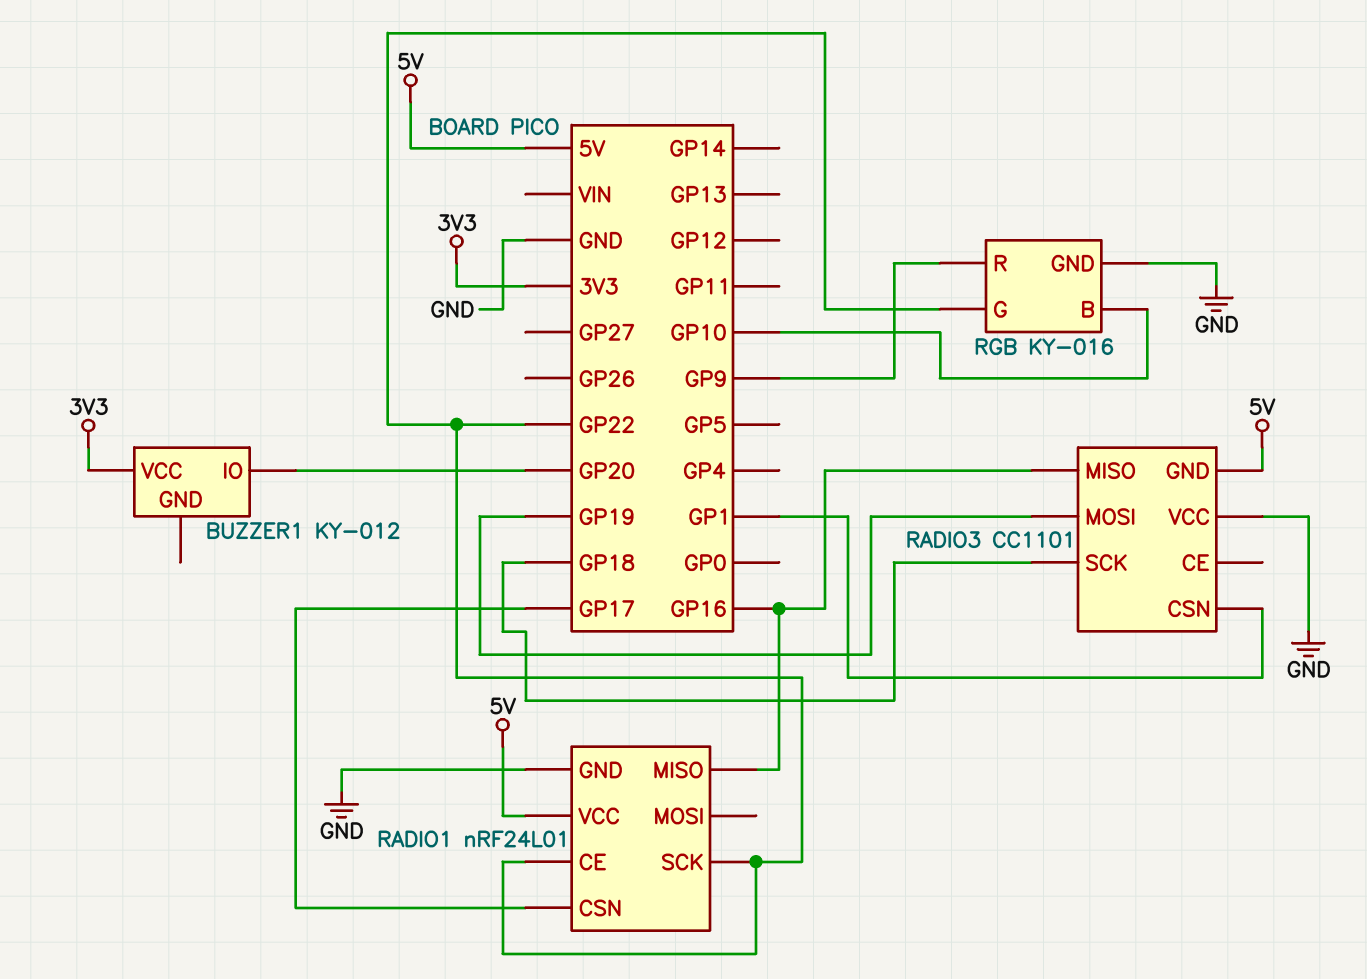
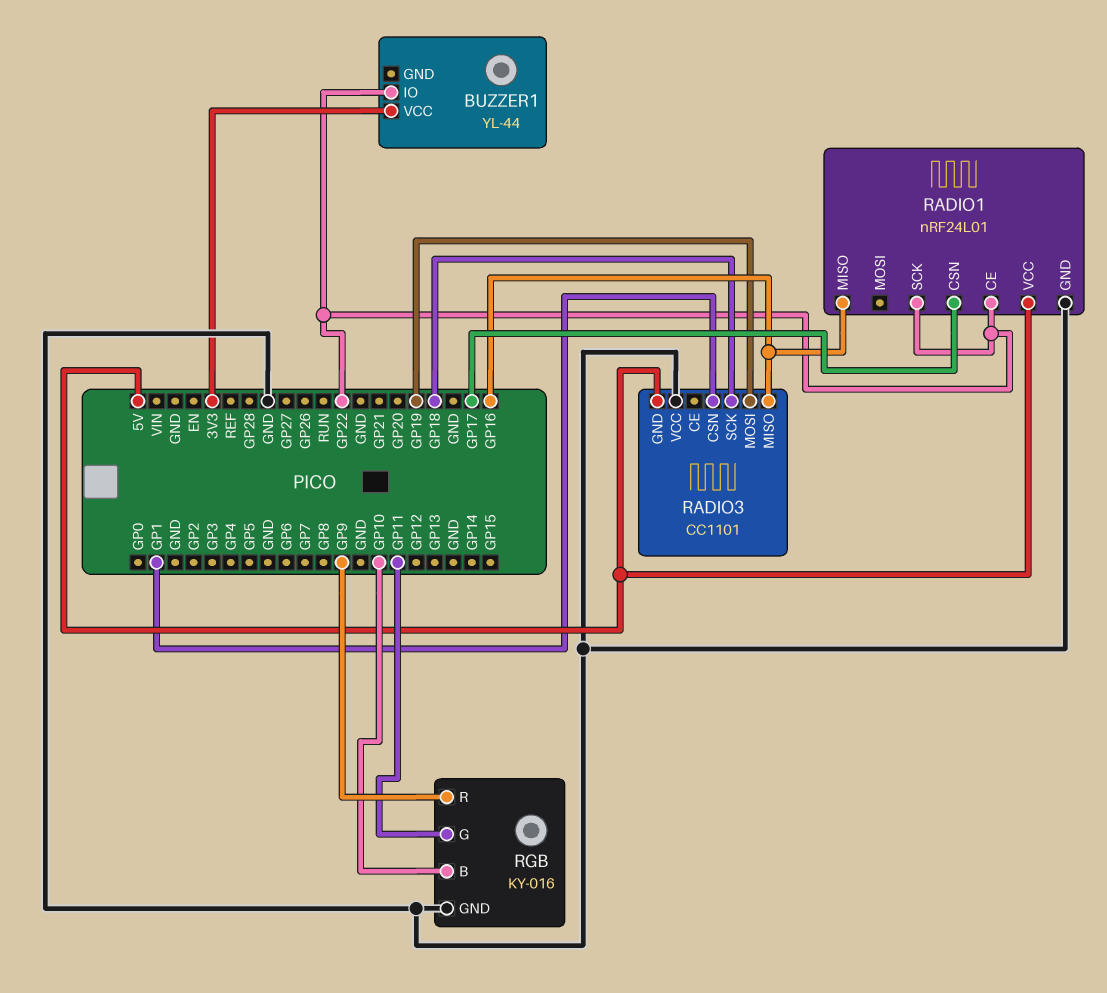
BUZZER1: KY-012 -> YL-44
BUZZER1 pin IO: GP20 -> GP22
RGB pin G: GP22 -> GP11

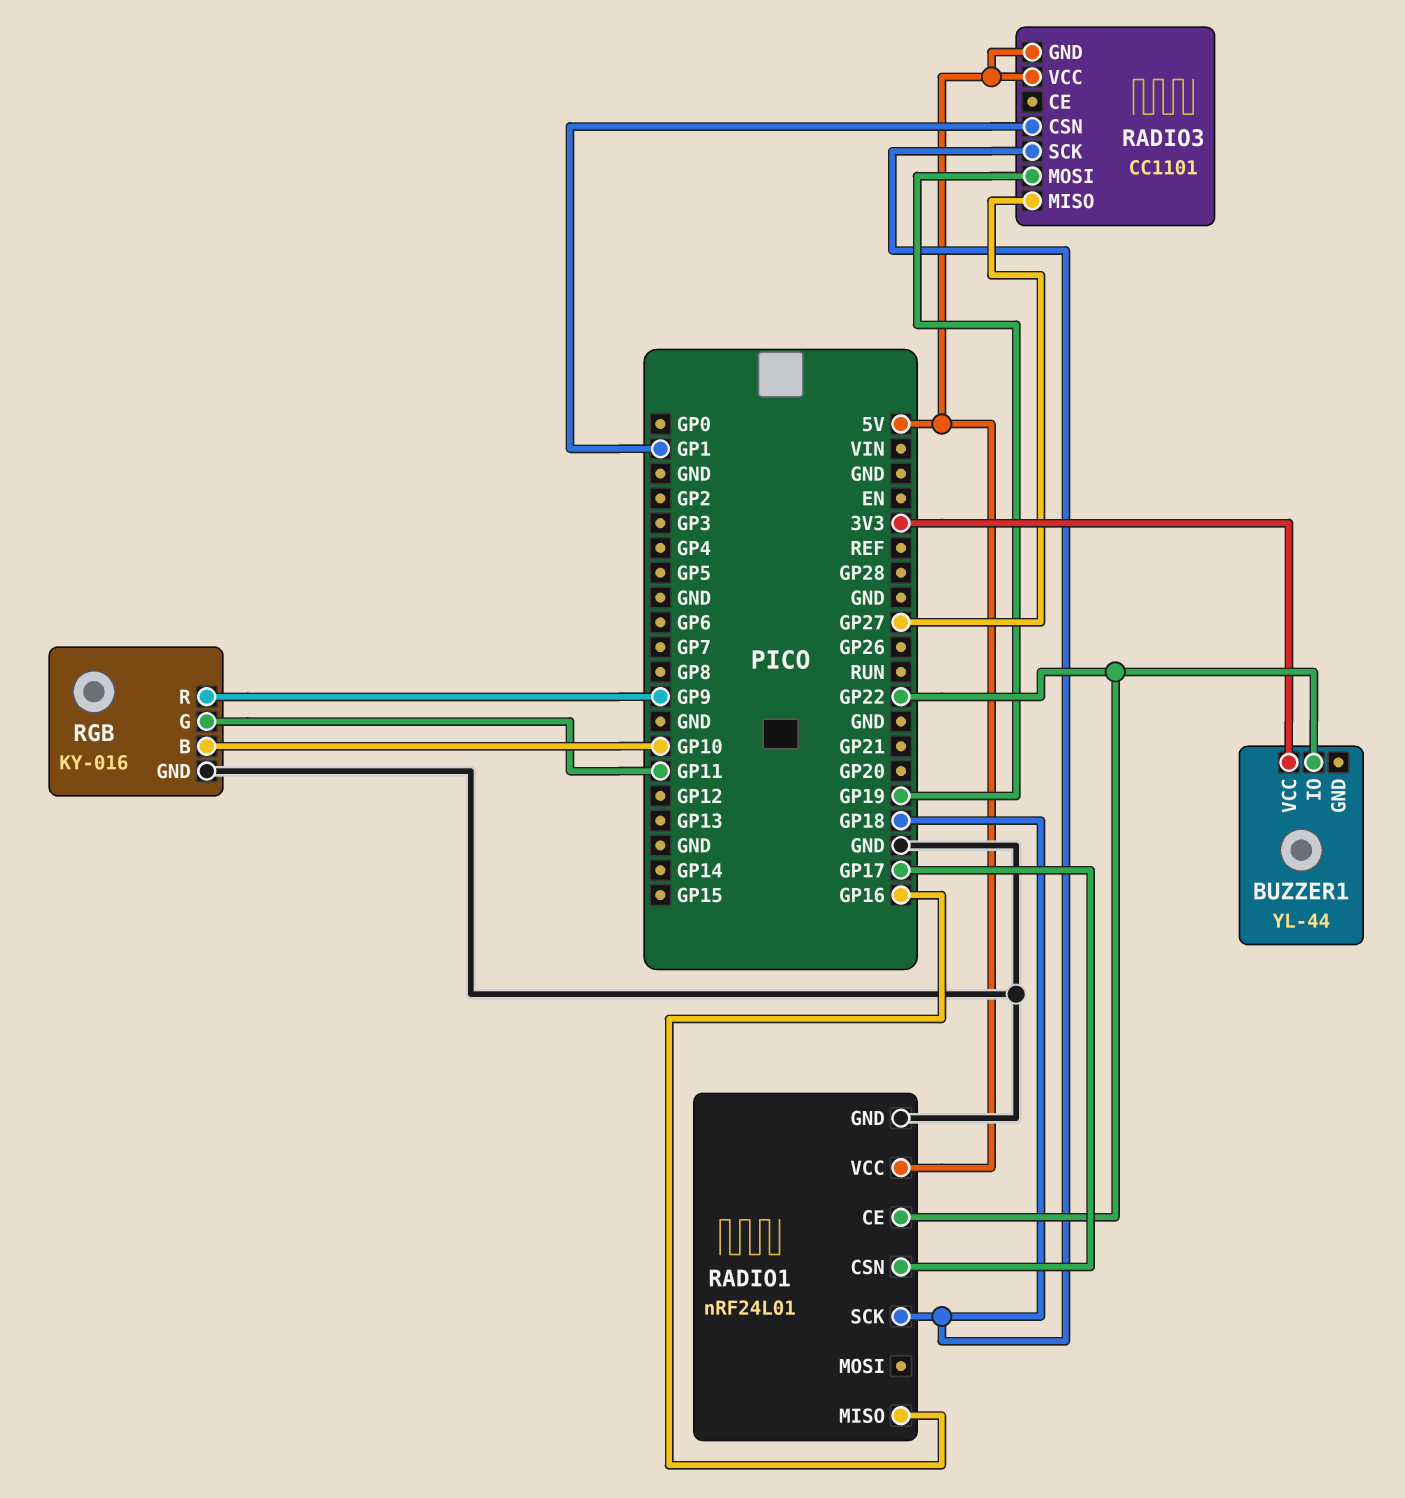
RADIO1 pin SCK: GP22 -> GP18
RADIO3 pin MISO: GP16 -> GP27
RADIO3 pin VCC: GND -> 5V

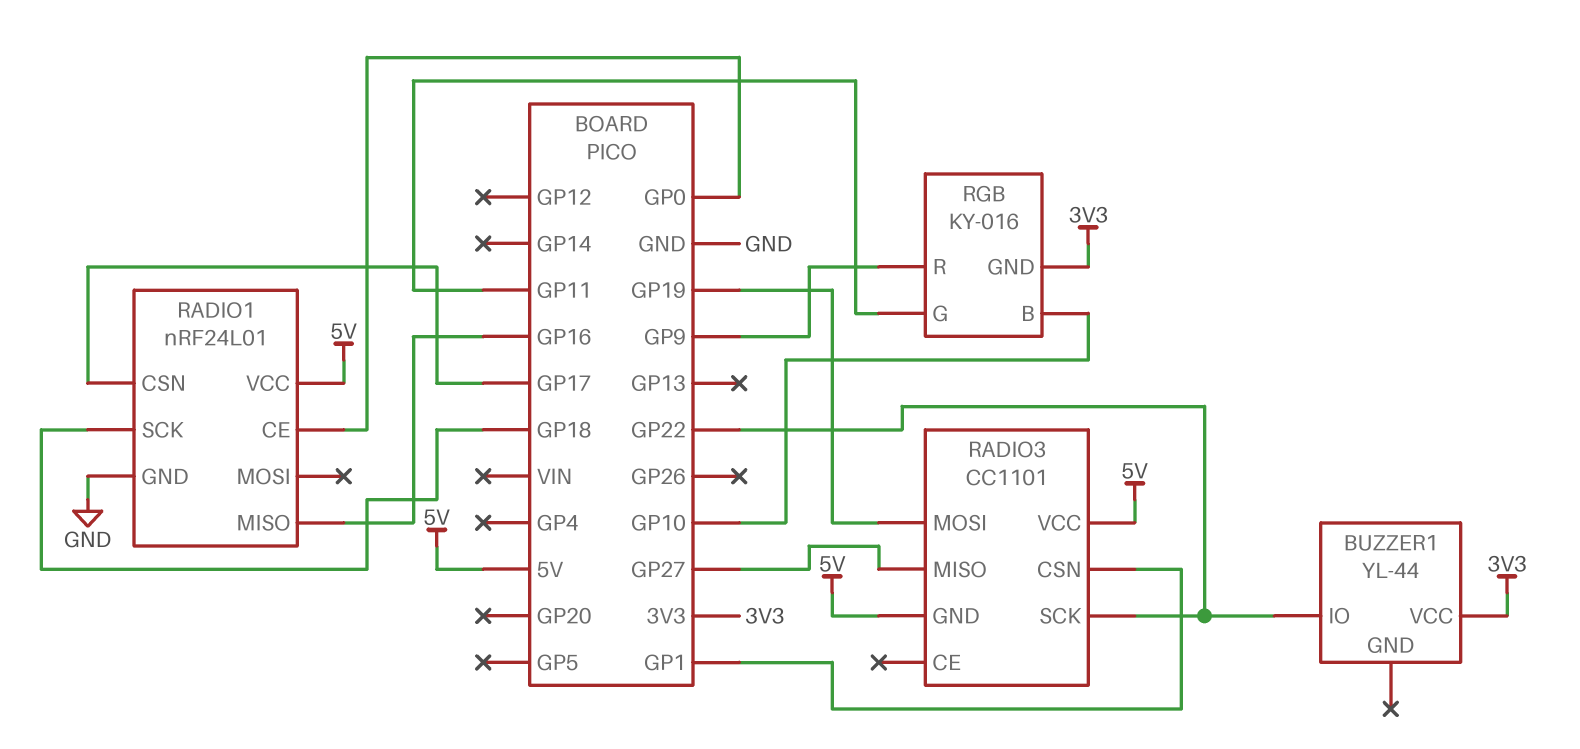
RADIO1 pin CE: GP22 -> GP0
RADIO3 pin SCK: GP18 -> GP22
RGB pin GND: GND -> 3V3

